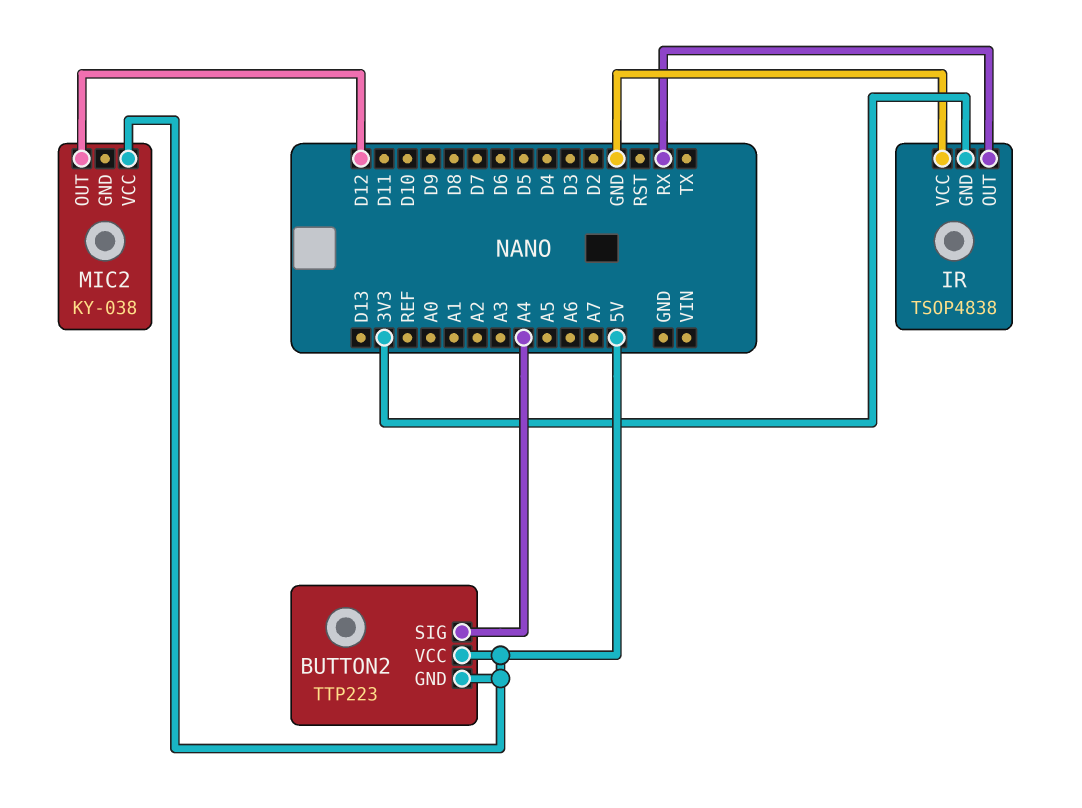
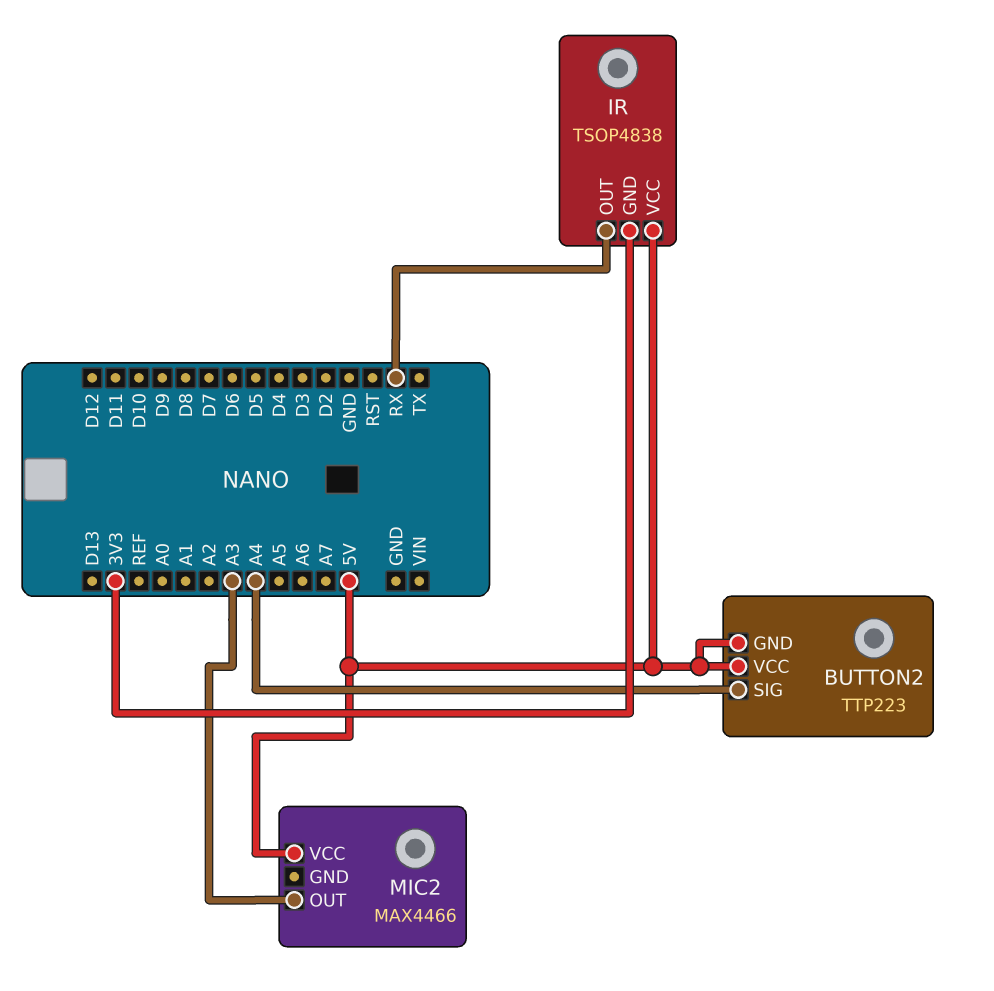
IR pin VCC: GND -> 5V
MIC2: KY-038 -> MAX4466
MIC2 pin OUT: D12 -> A3

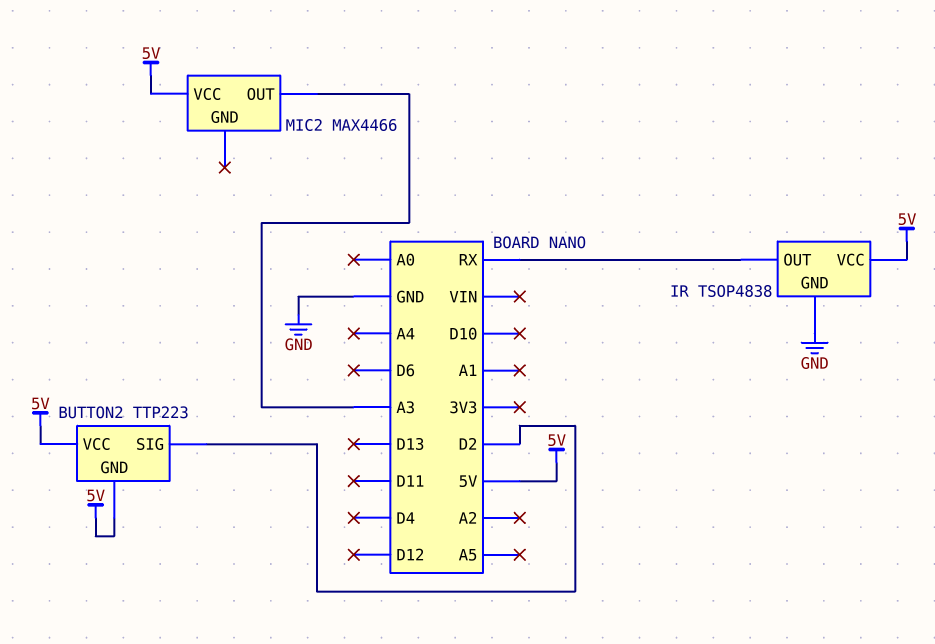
BUTTON2 pin SIG: A4 -> D2
IR pin GND: 3V3 -> GND

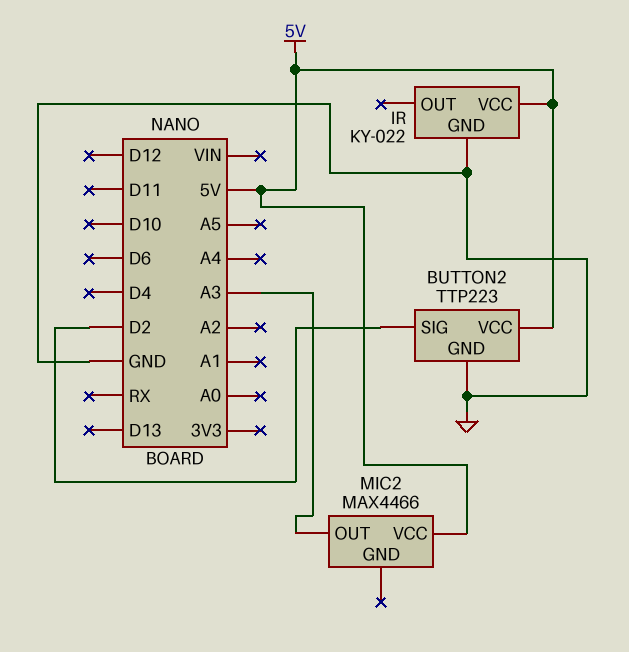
BUTTON2 pin GND: 5V -> GND
IR: TSOP4838 -> KY-022
IR pin OUT: RX -> none

